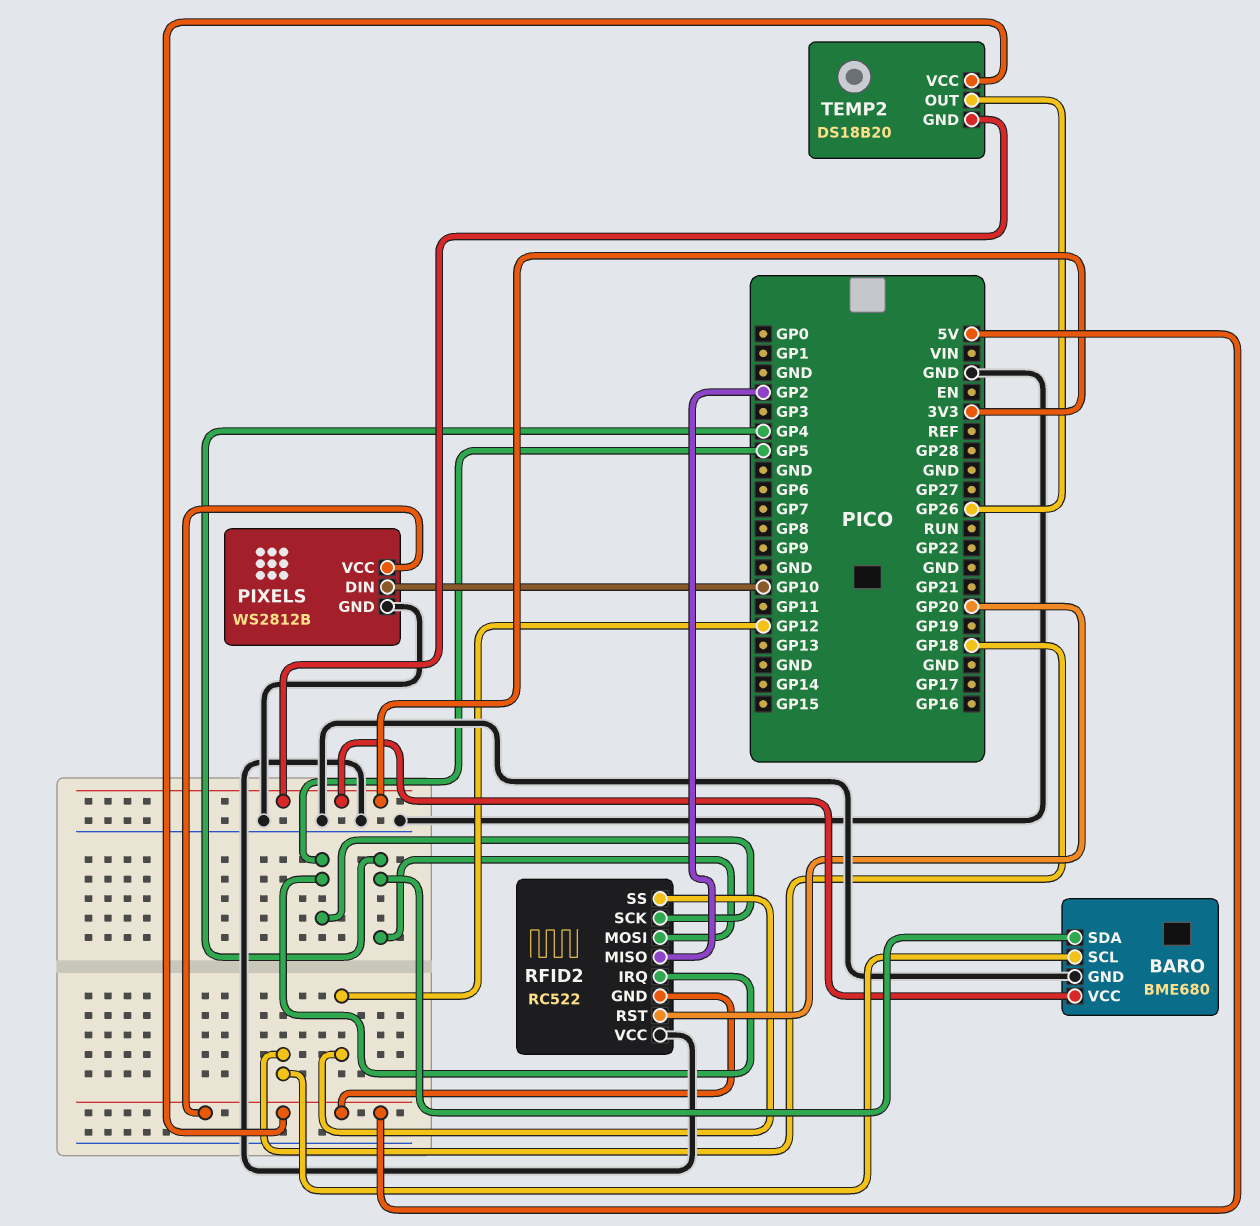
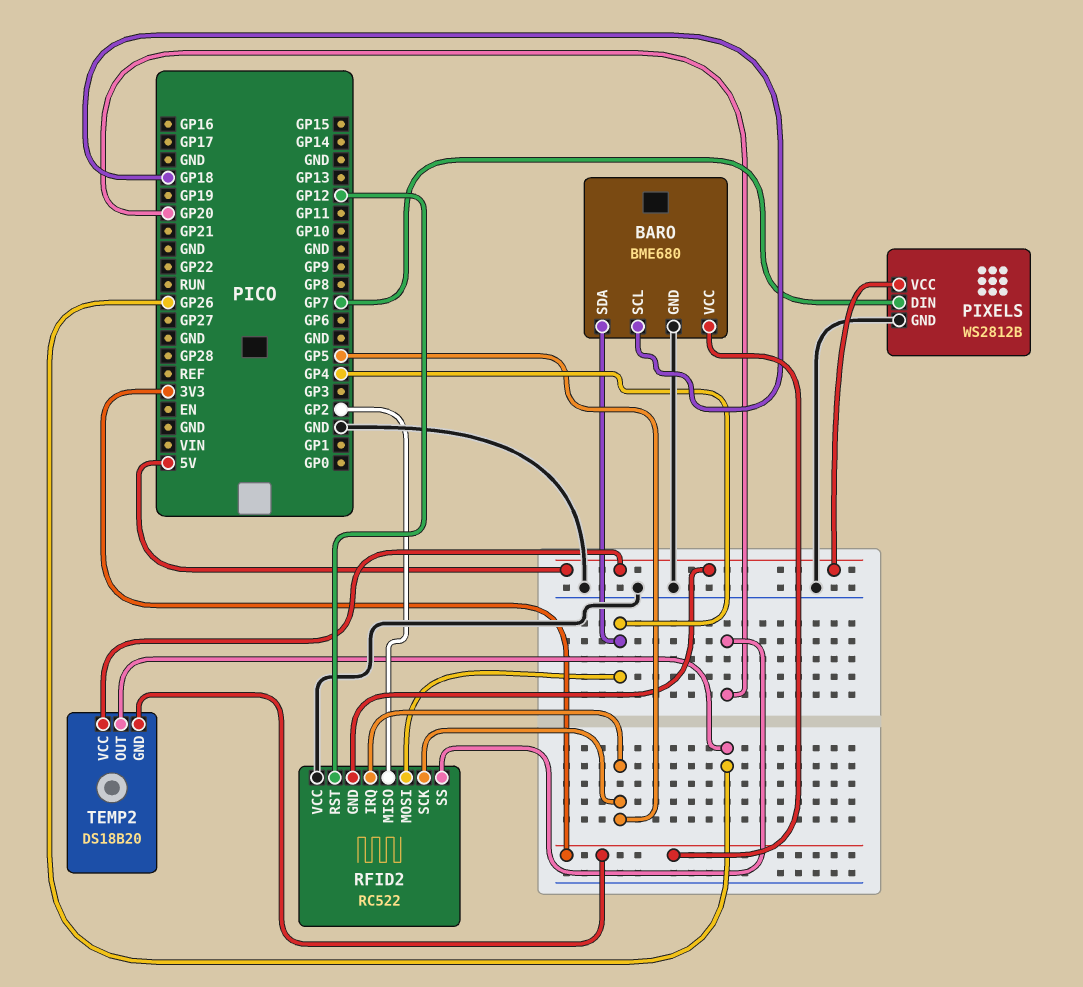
PIXELS pin DIN: GP10 -> GP7
RFID2 pin RST: GP20 -> GP12
RFID2 pin SS: GP12 -> GP20

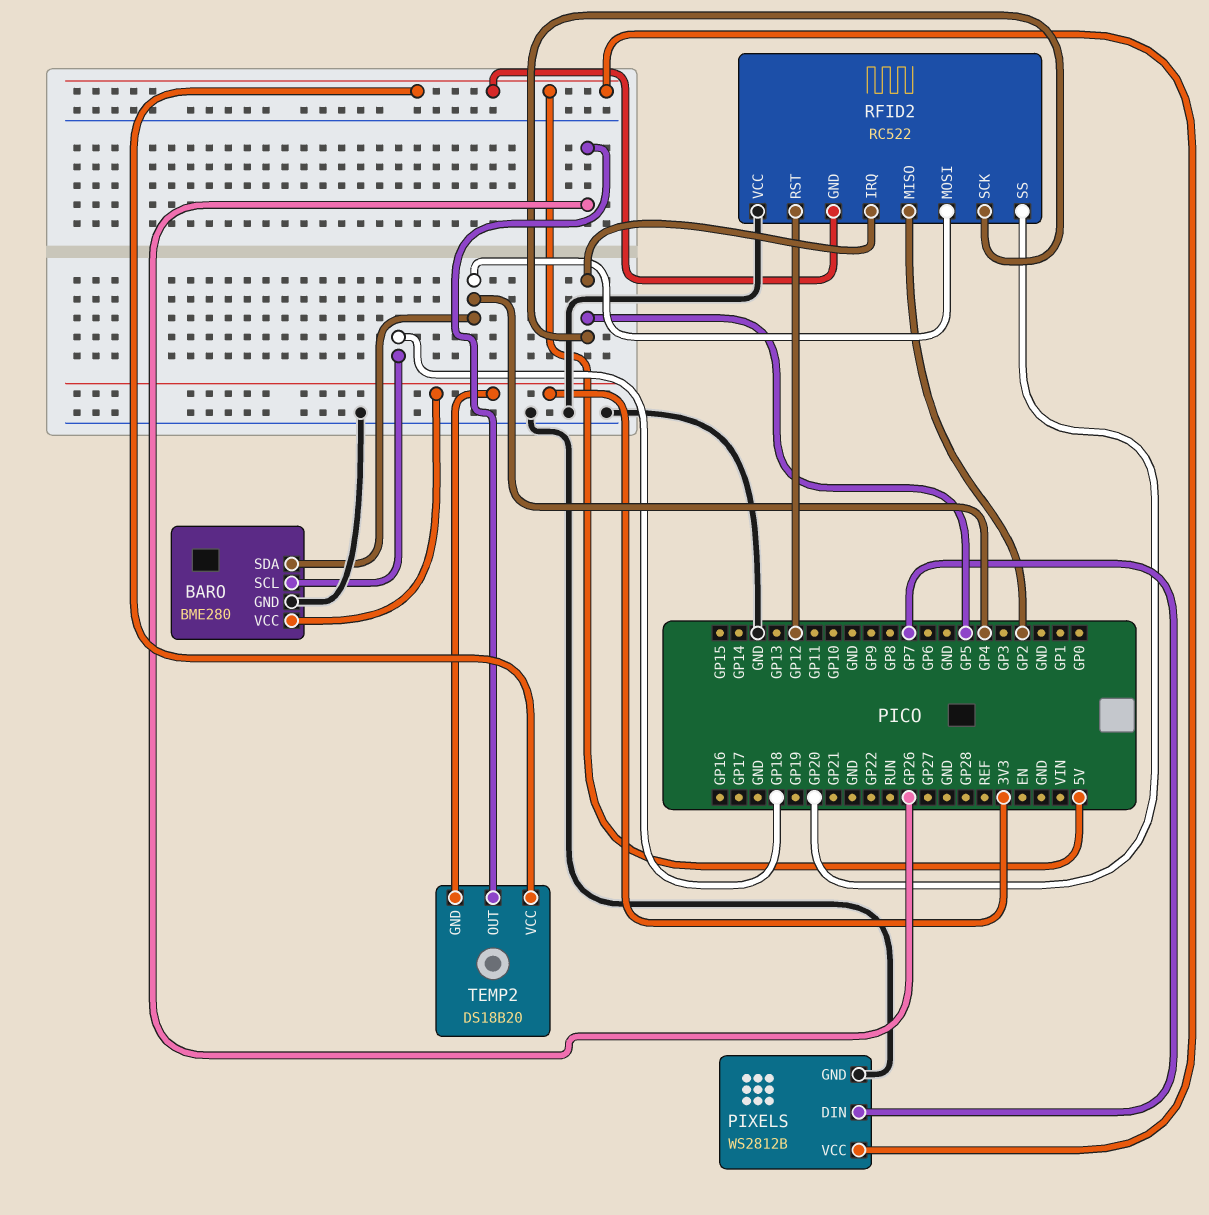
BARO: BME680 -> BME280

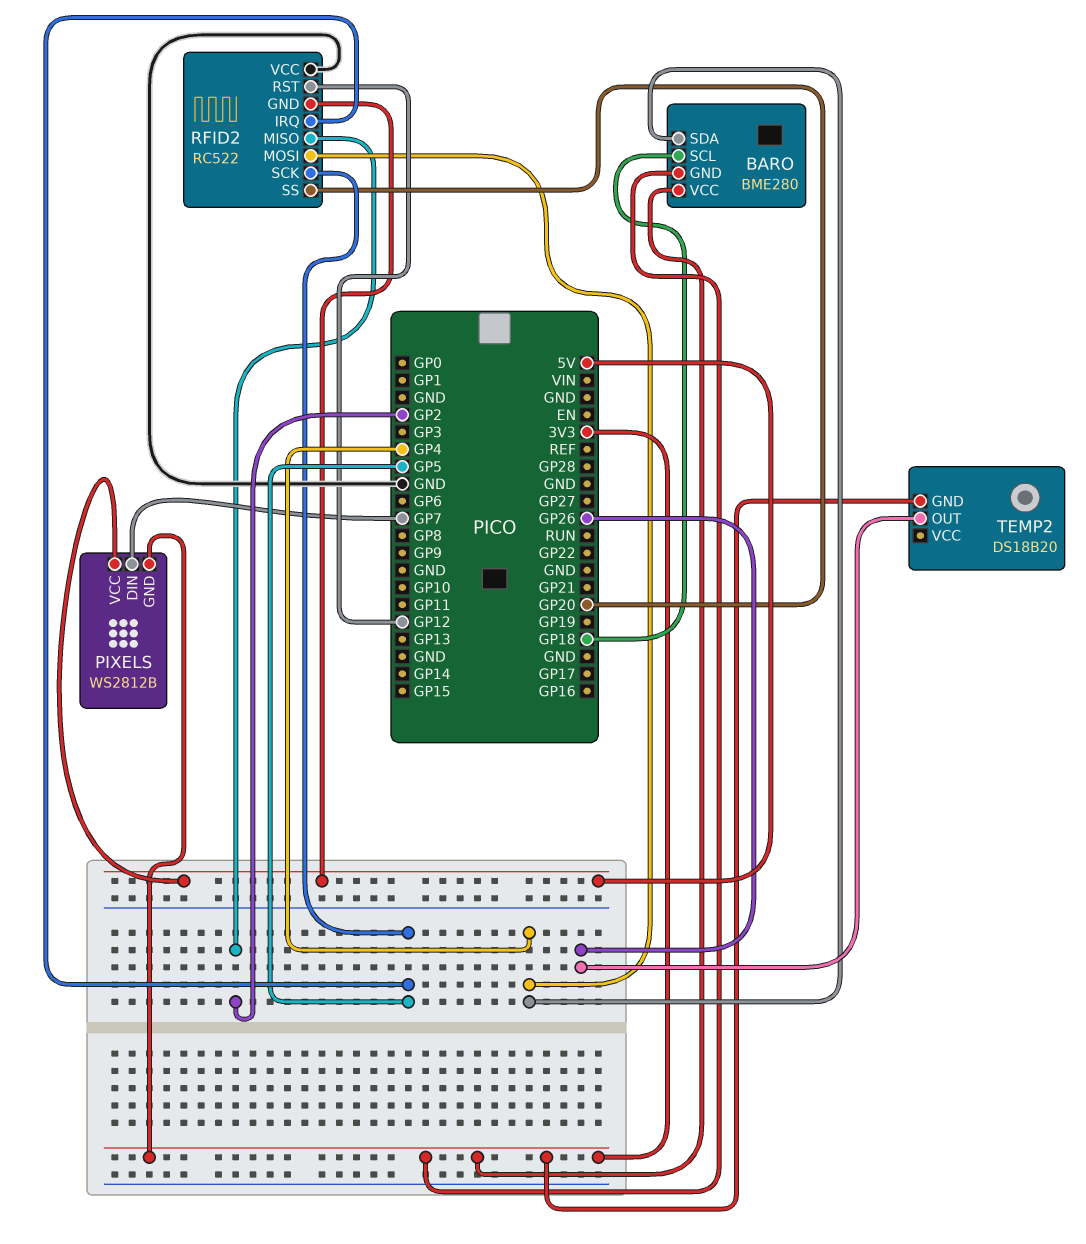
BARO pin GND: GND -> 3V3
PIXELS pin GND: GND -> 3V3
TEMP2 pin VCC: 5V -> none

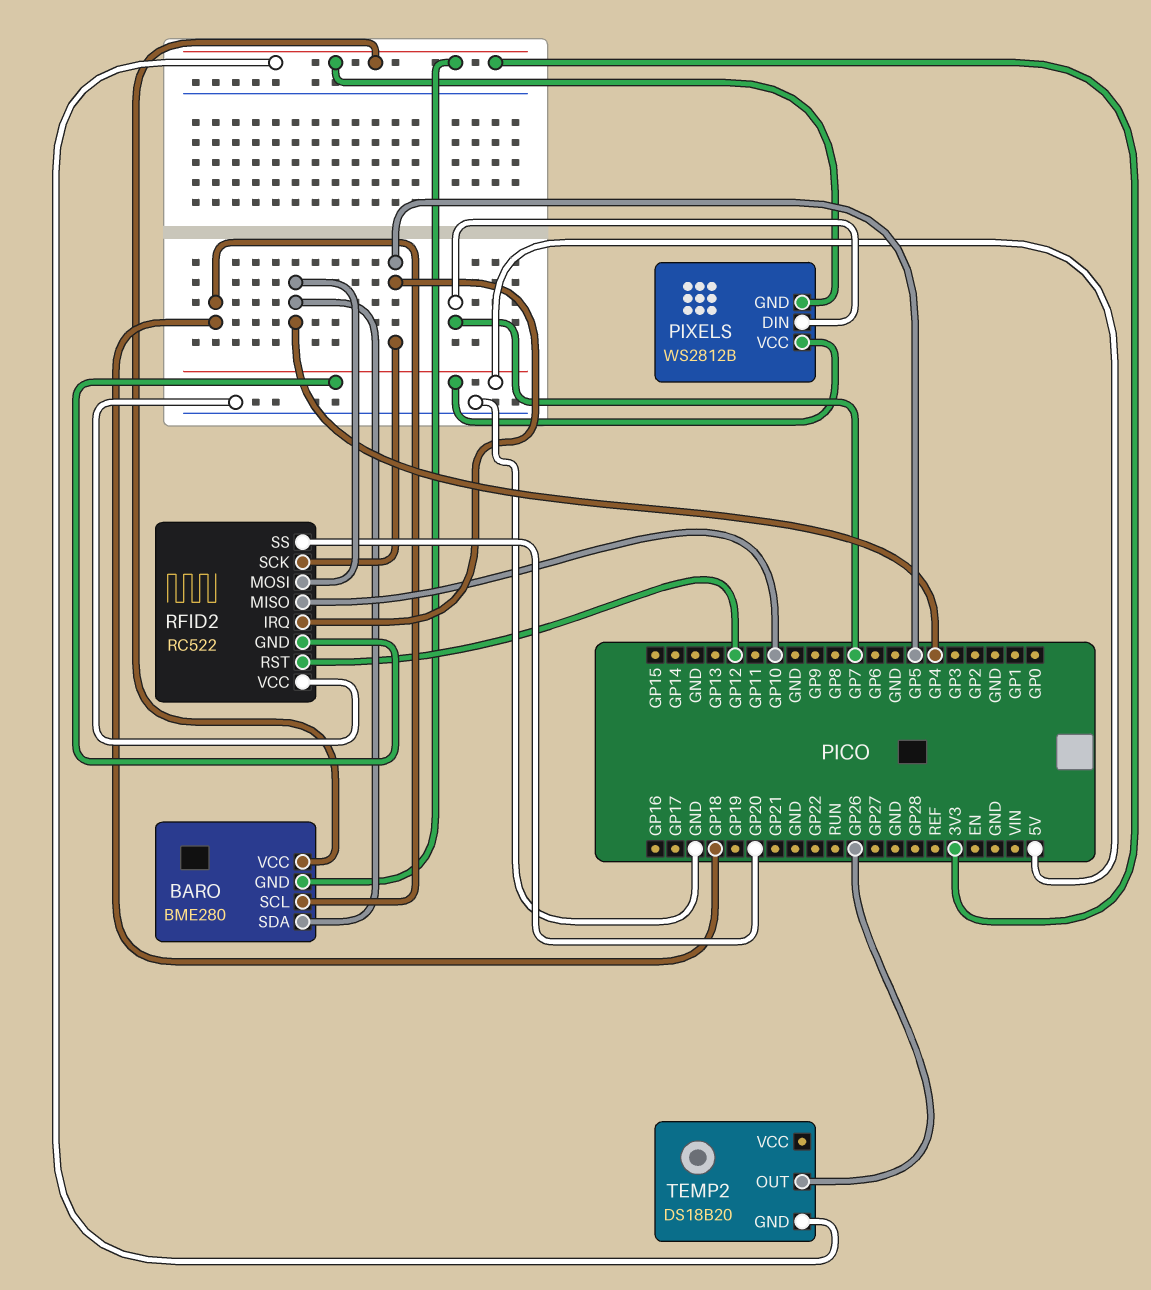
RFID2 pin MISO: GP2 -> GP10

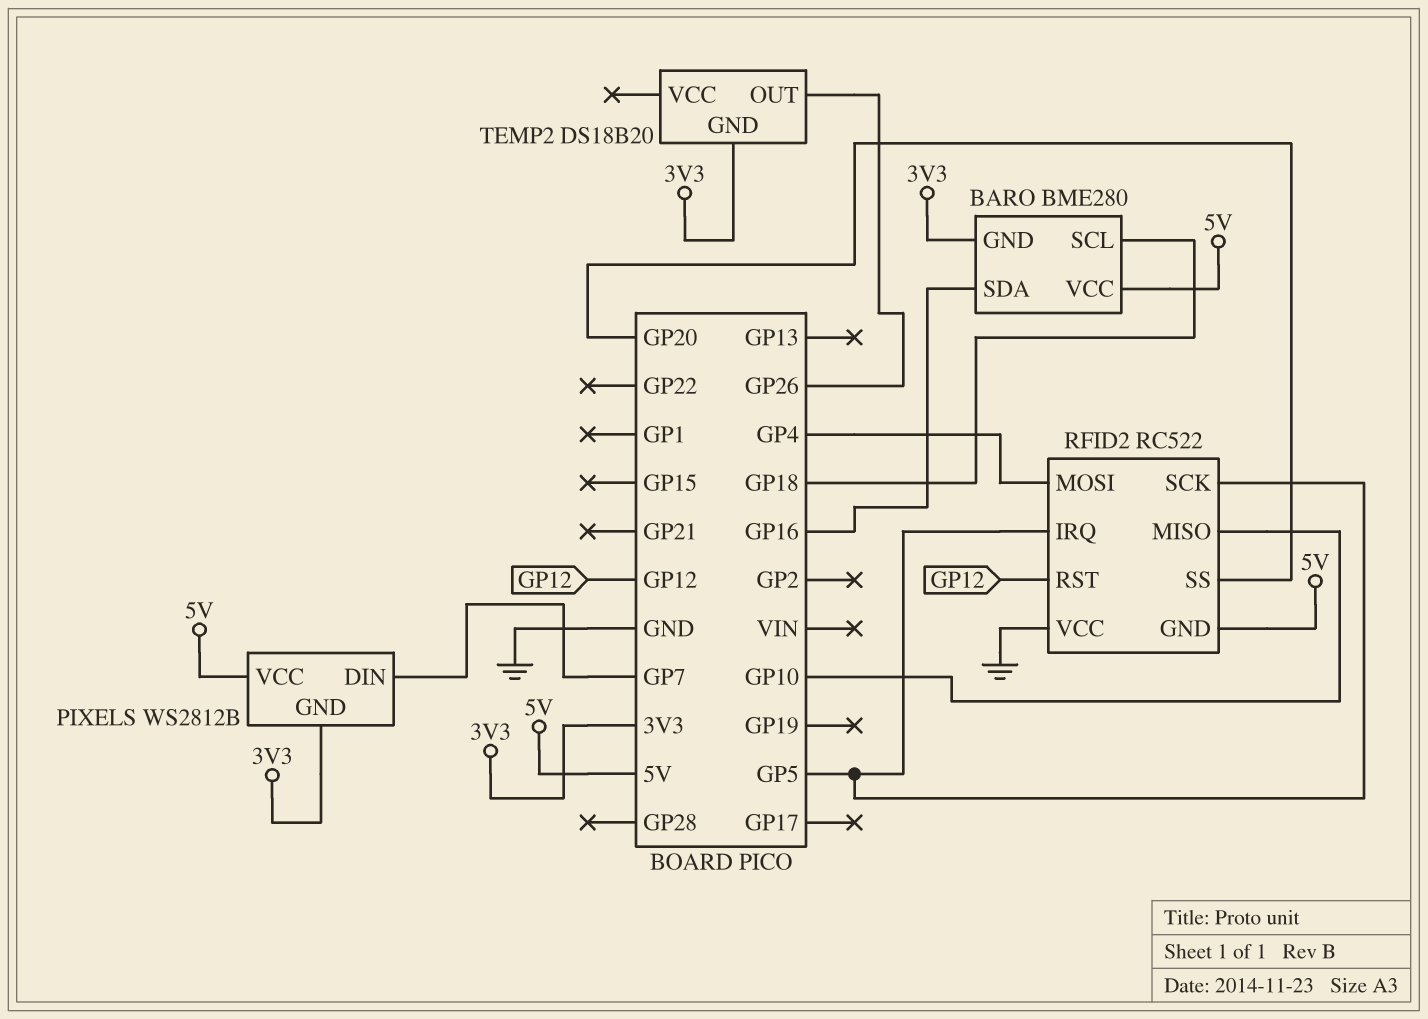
BARO pin SDA: GP4 -> GP16
BARO pin VCC: 3V3 -> 5V

